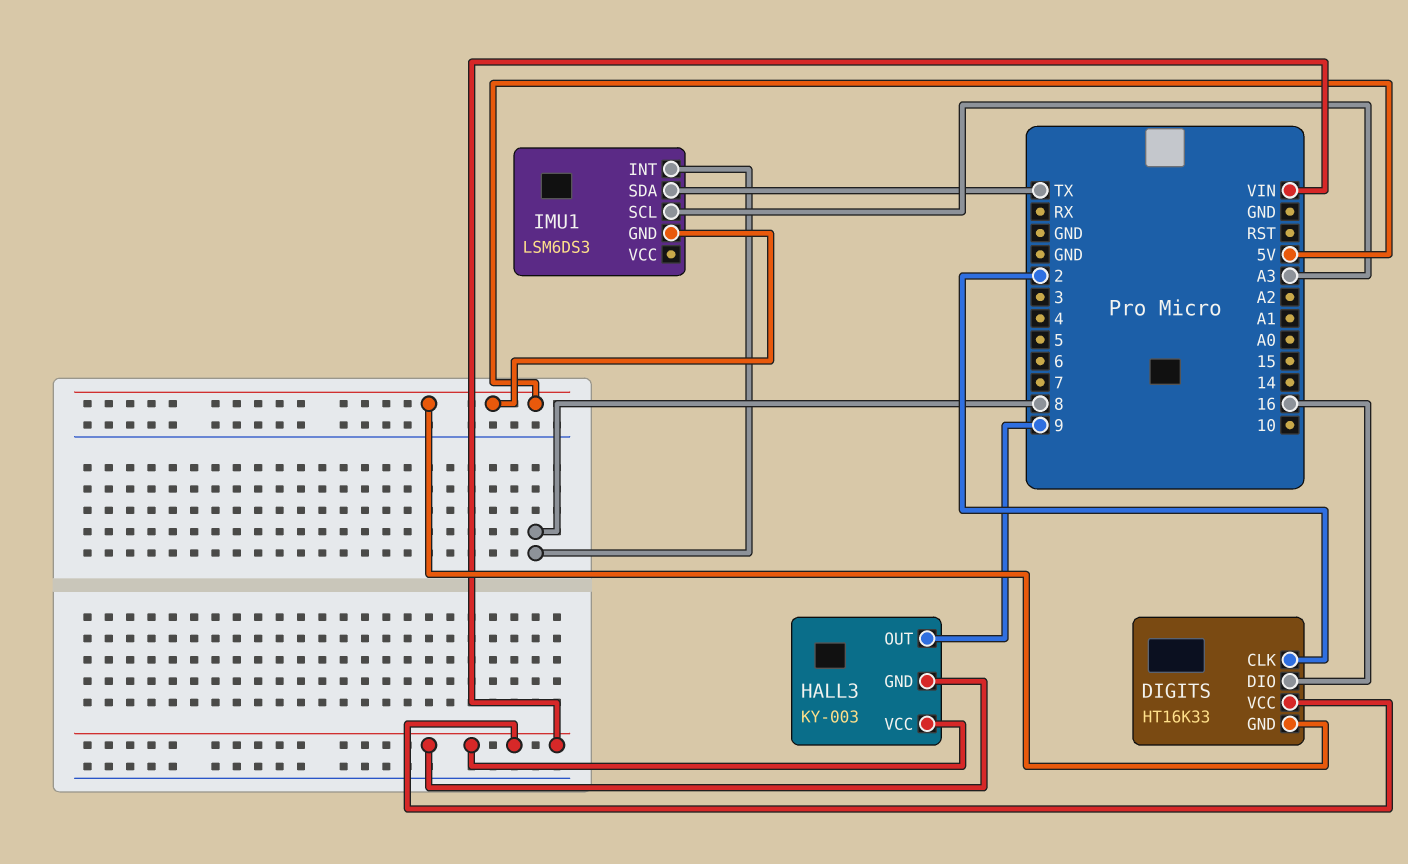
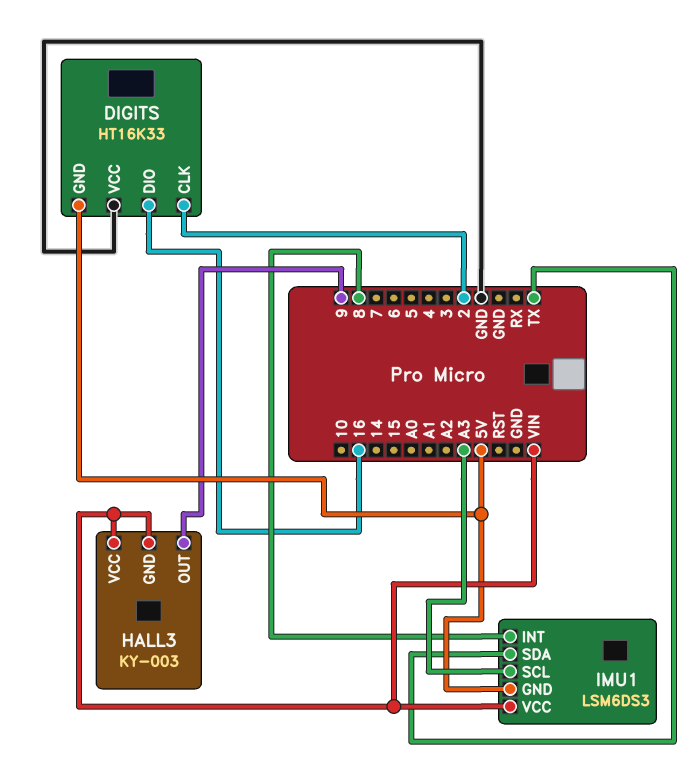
DIGITS pin VCC: VIN -> GND
IMU1 pin VCC: none -> VIN

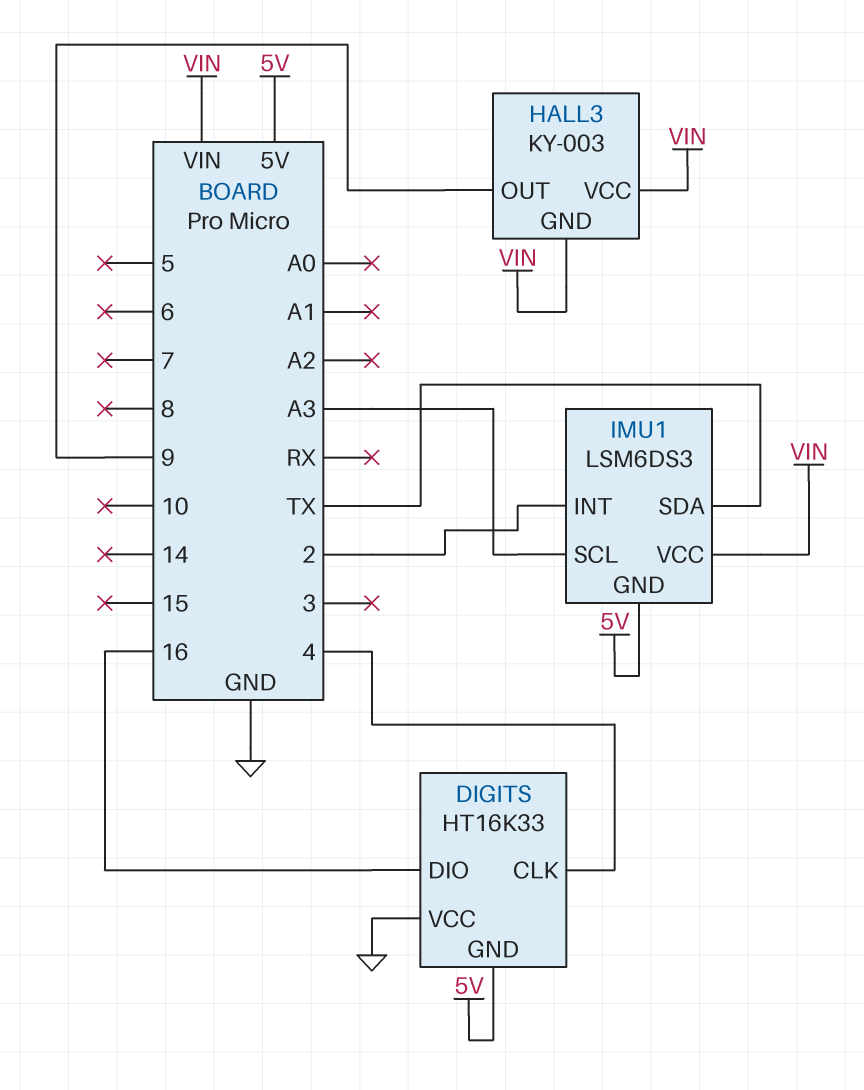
DIGITS pin CLK: 2 -> 4
IMU1 pin INT: 8 -> 2

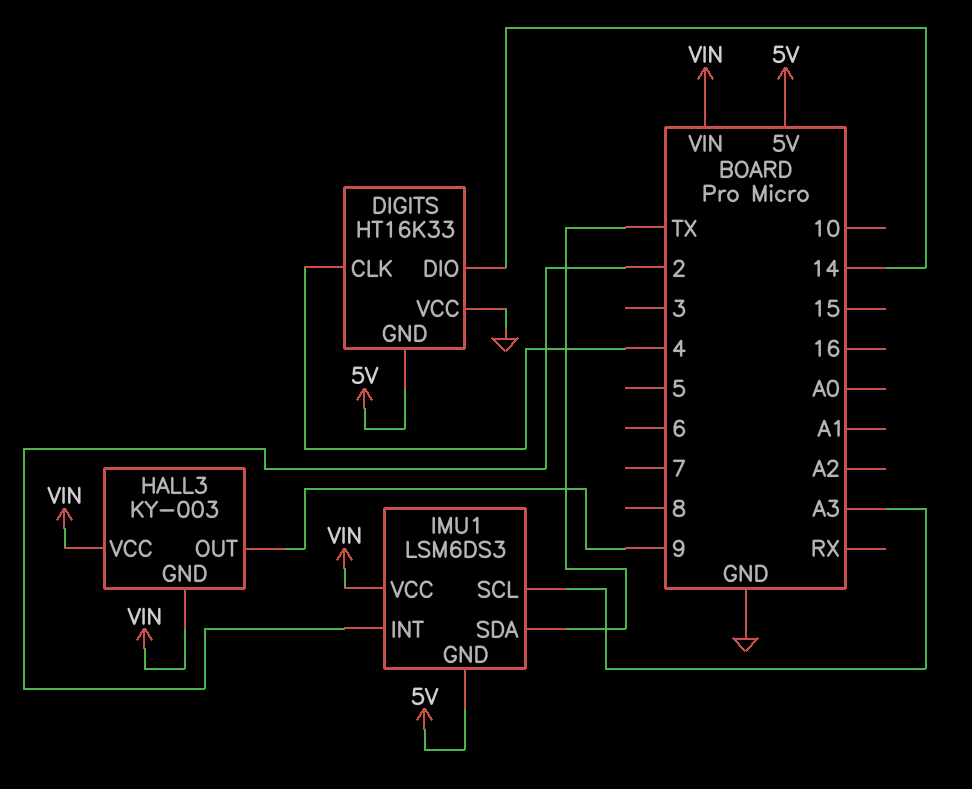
DIGITS pin DIO: 16 -> 14

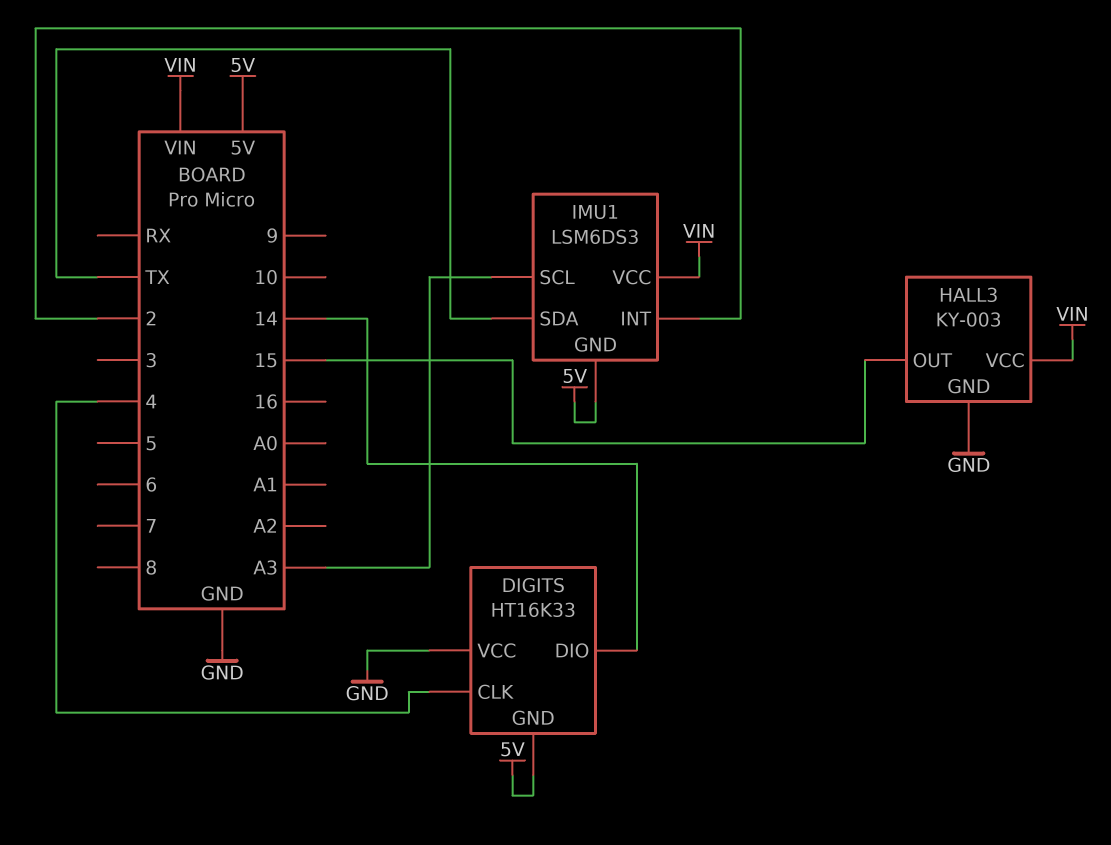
HALL3 pin GND: VIN -> GND
HALL3 pin OUT: 9 -> 15

